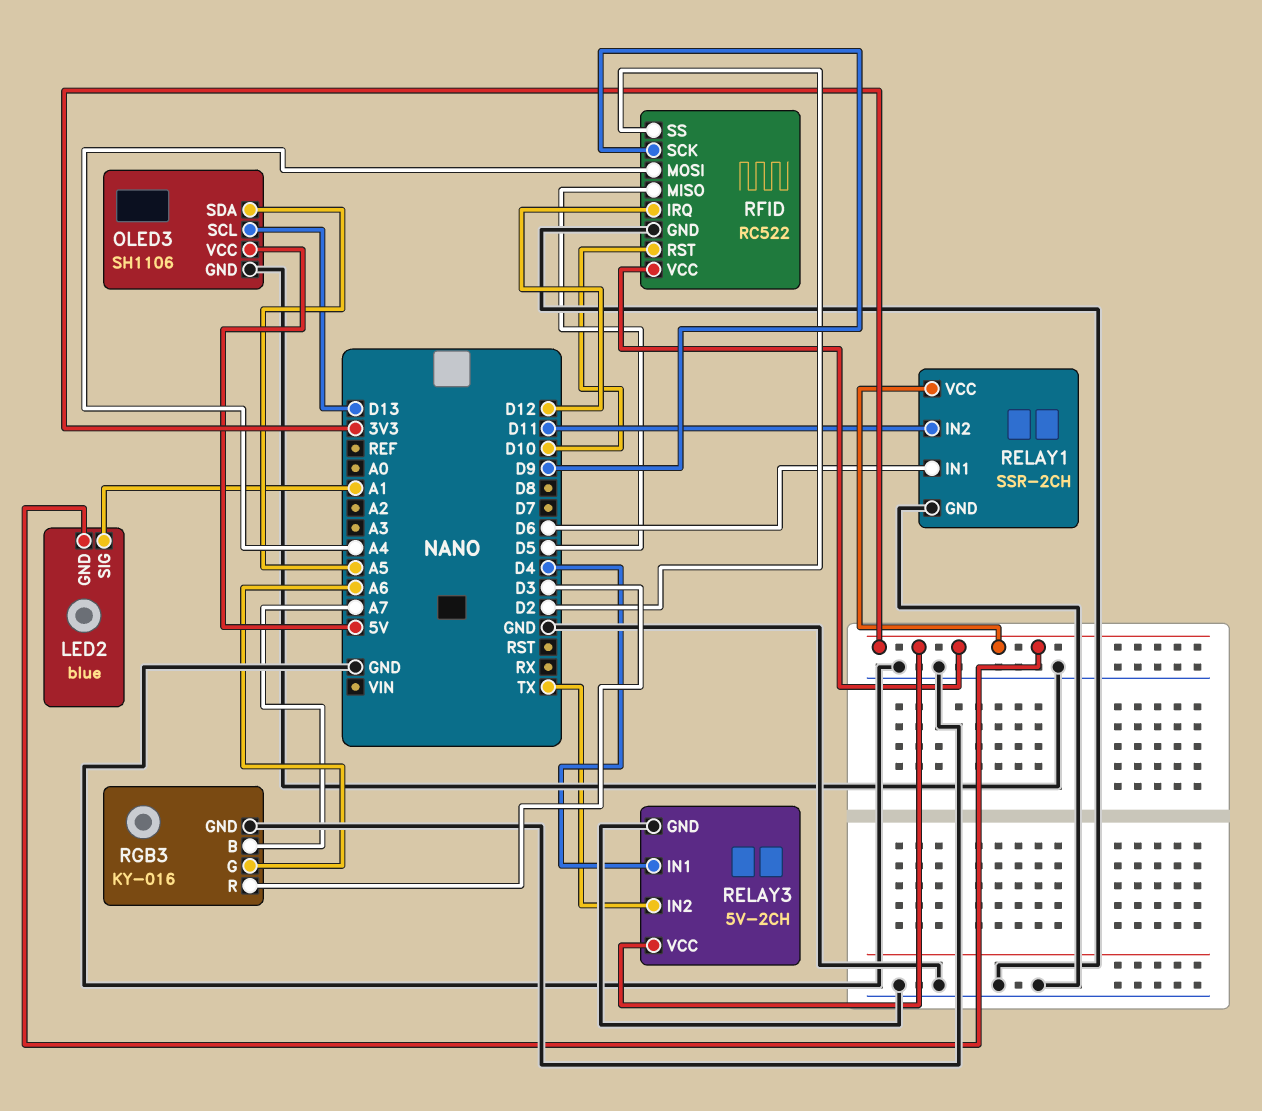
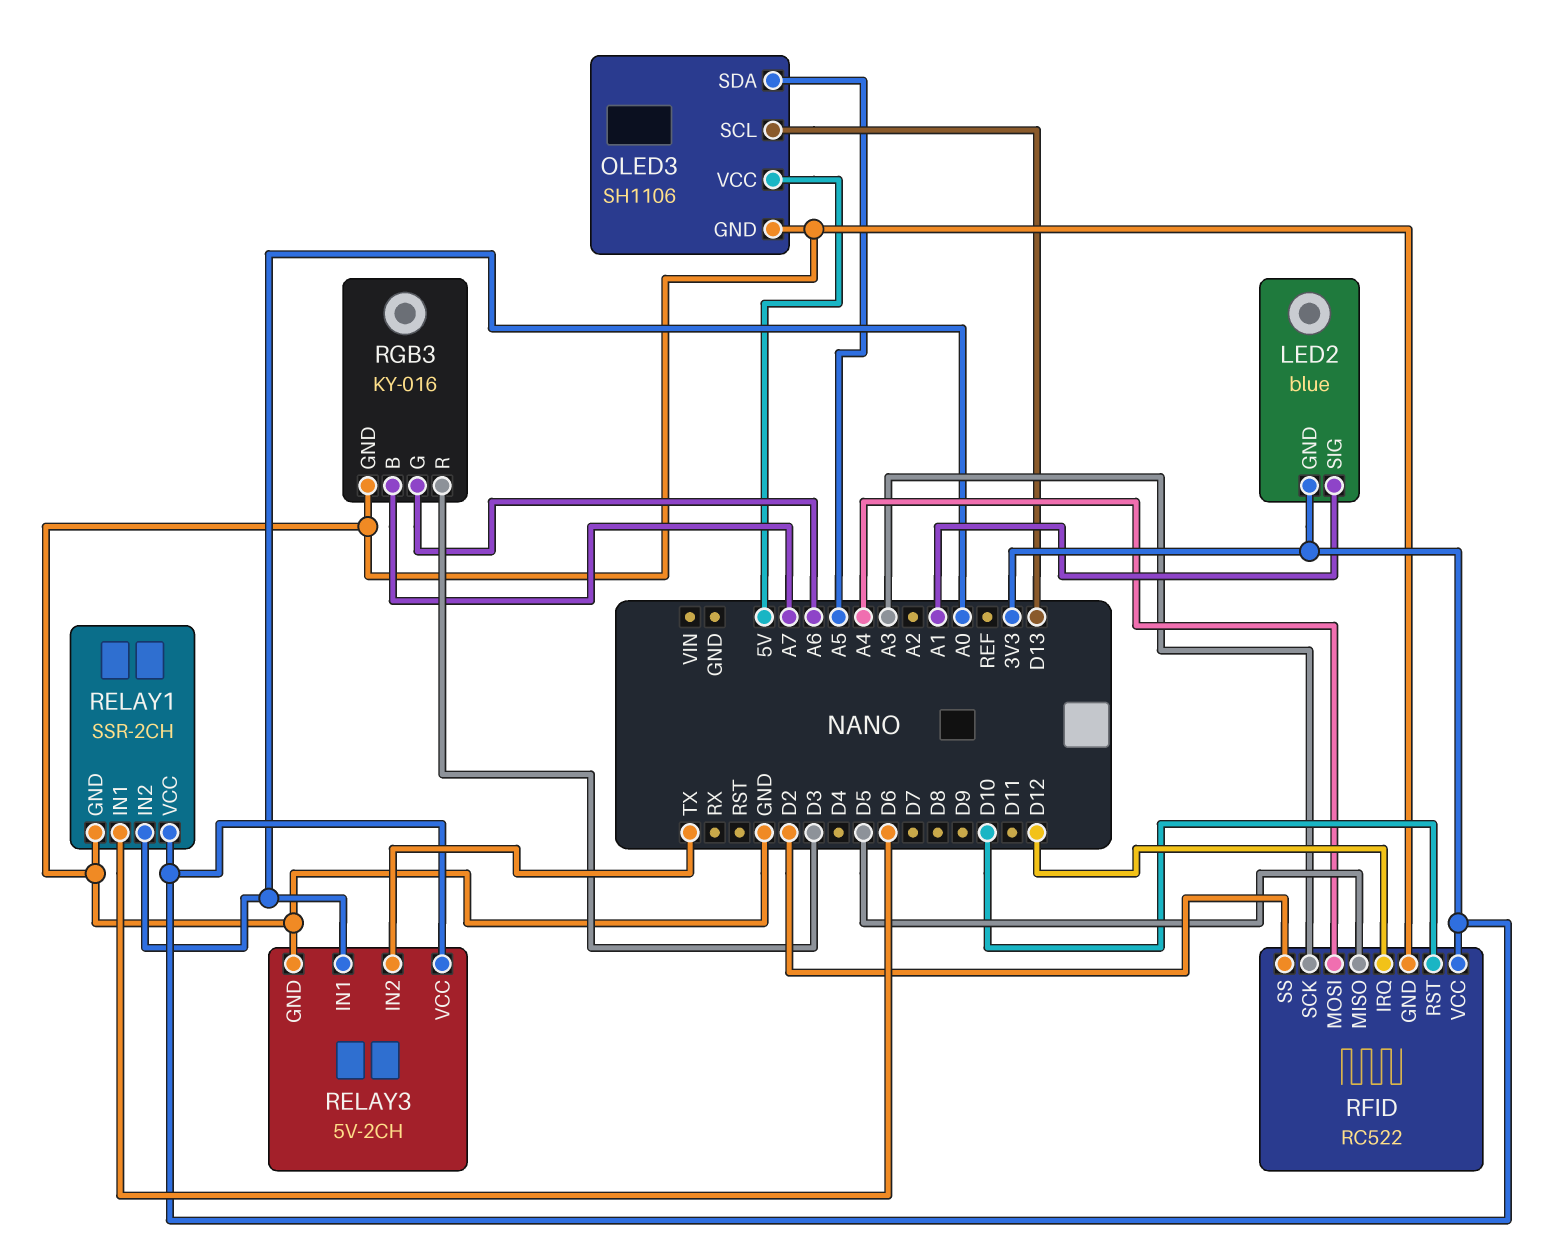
RELAY1 pin IN2: D11 -> A0
RELAY3 pin IN1: D4 -> A0
RFID pin SCK: D9 -> A3

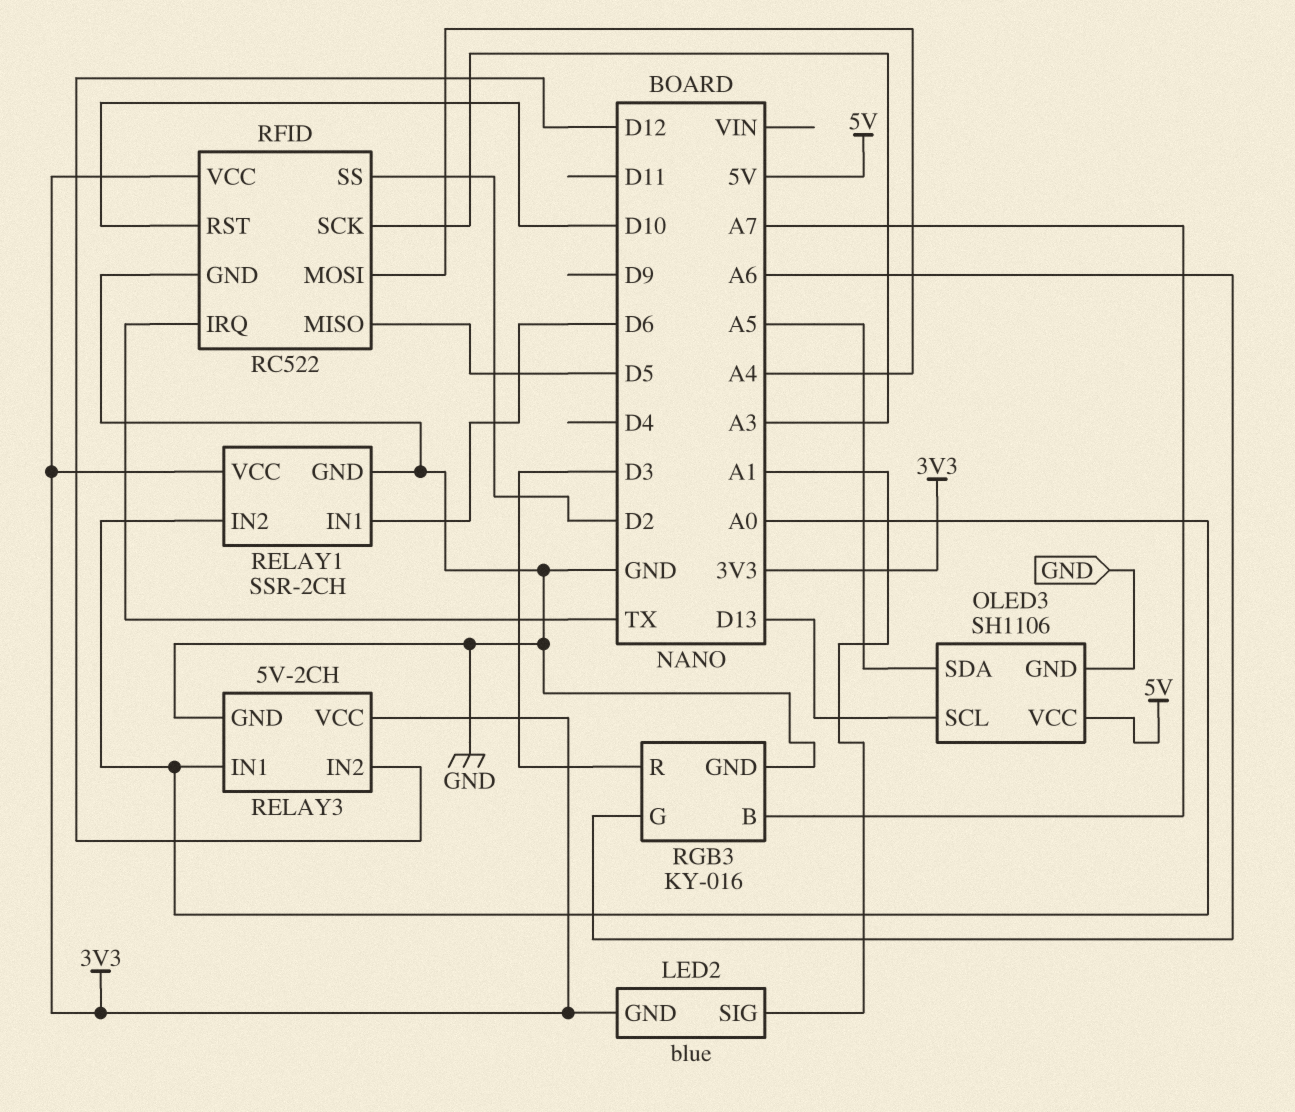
RELAY3 pin IN2: TX -> D12
RFID pin IRQ: D12 -> TX

